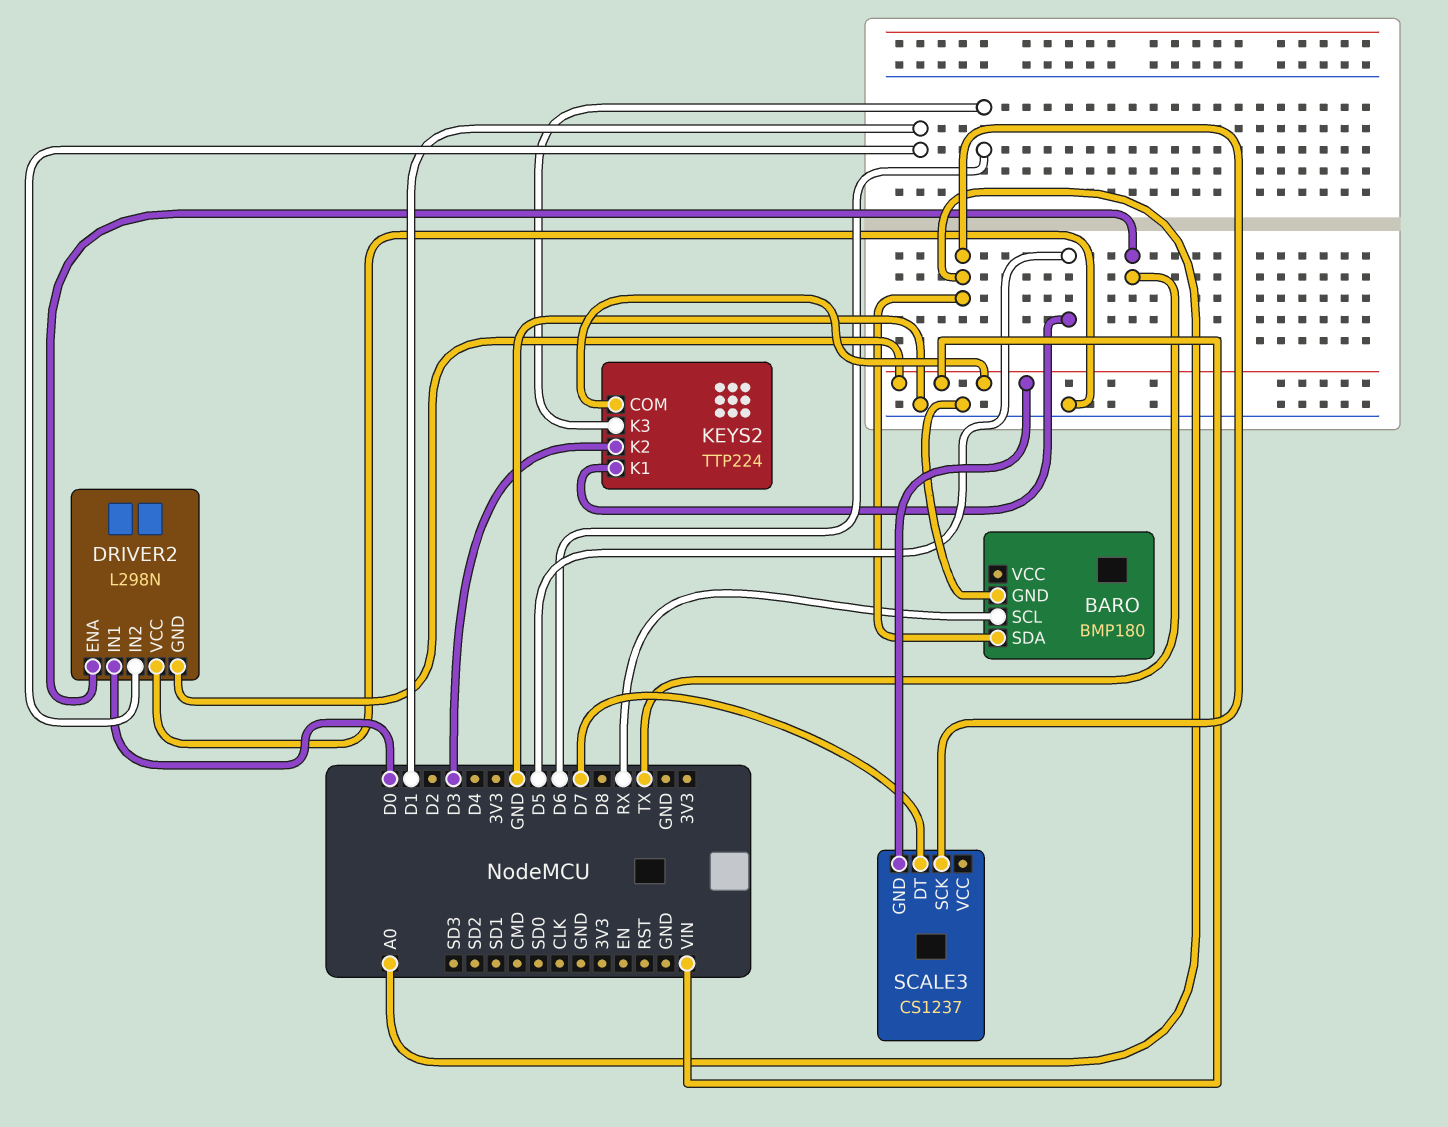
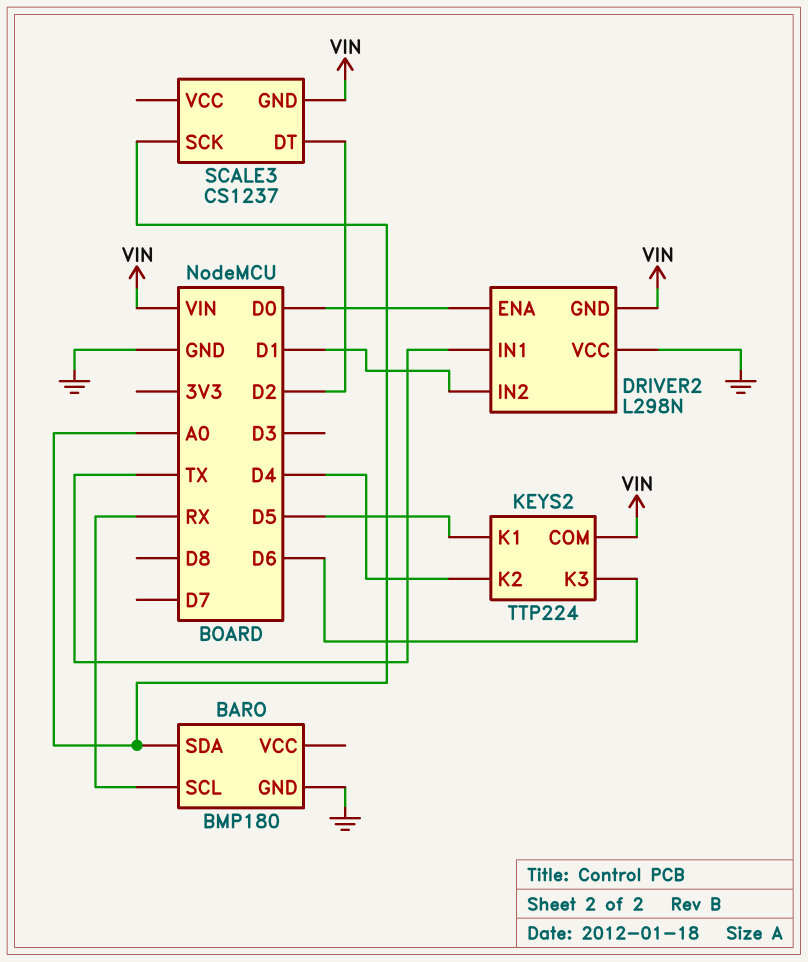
DRIVER2 pin ENA: TX -> D0
DRIVER2 pin IN1: D0 -> TX
KEYS2 pin K2: D3 -> D4
SCALE3 pin DT: D7 -> D2

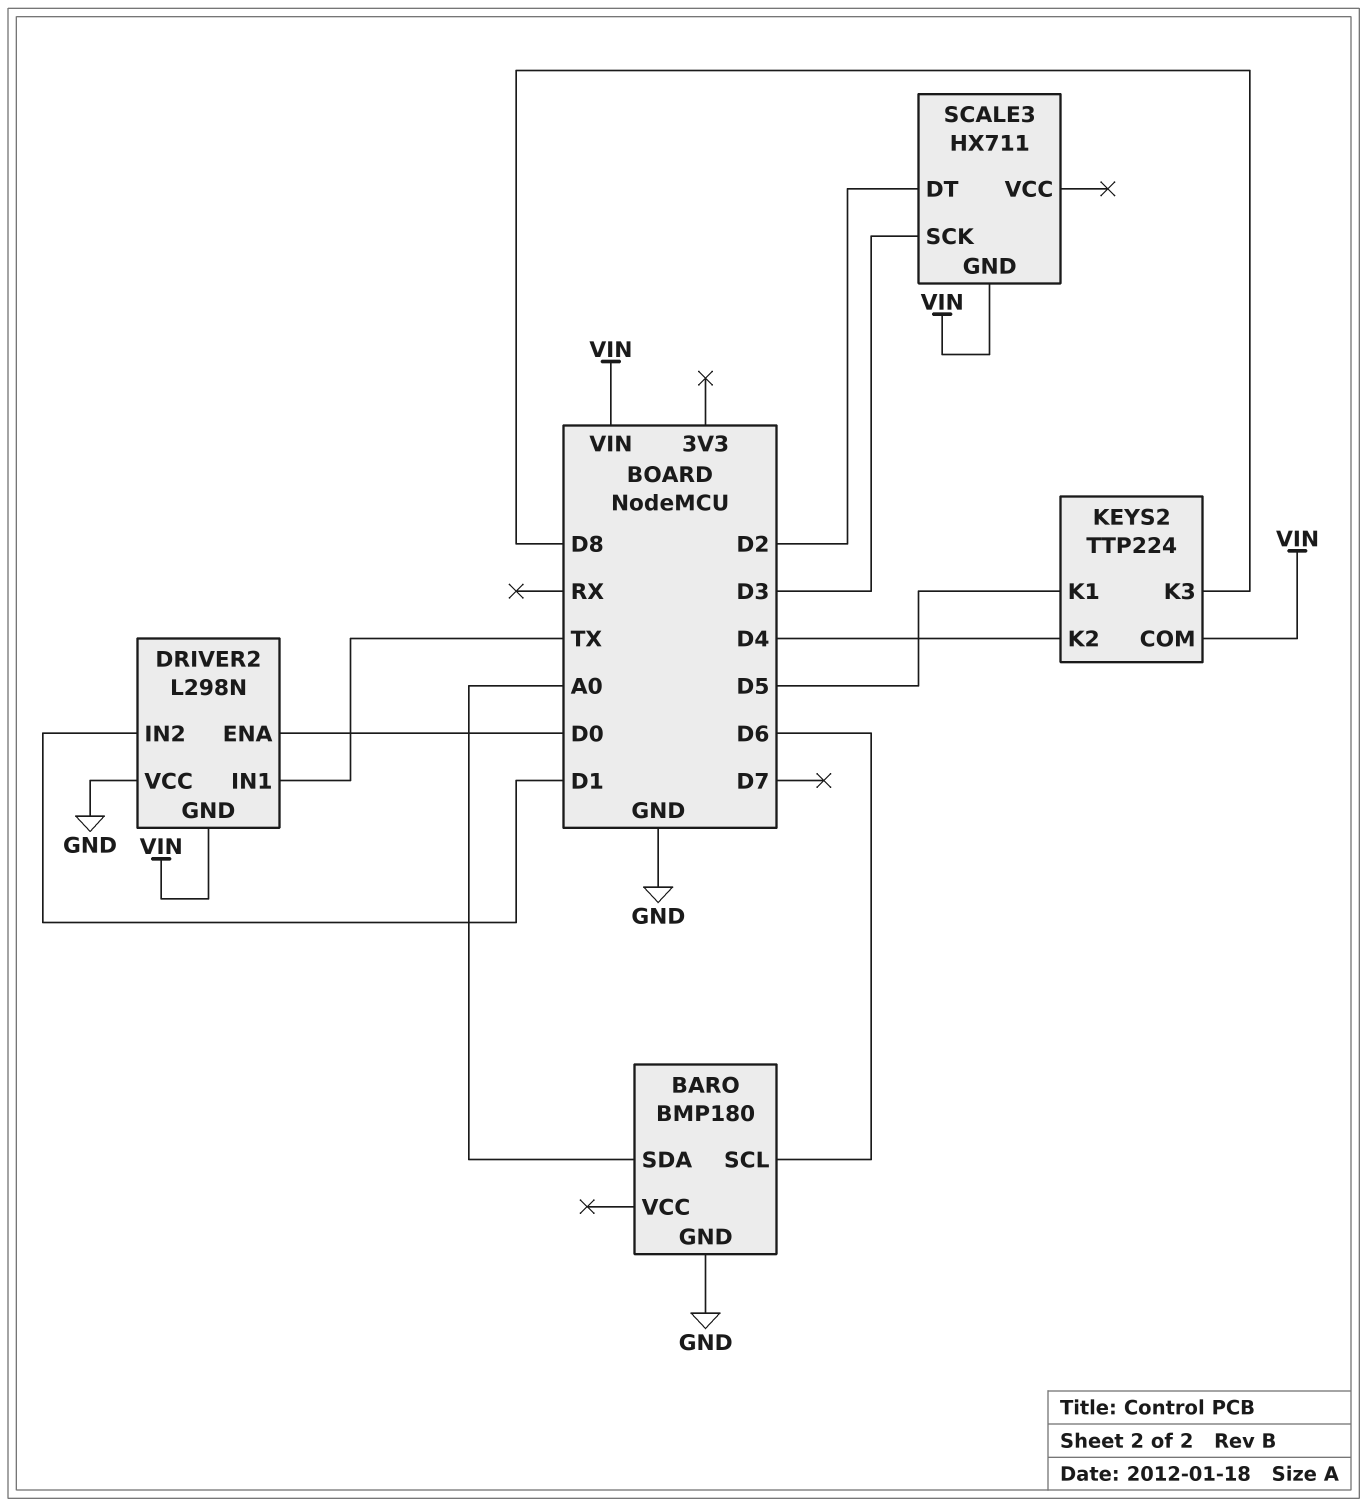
BARO pin SCL: RX -> D6
KEYS2 pin K3: D6 -> D8
SCALE3: CS1237 -> HX711
SCALE3 pin SCK: A0 -> D3

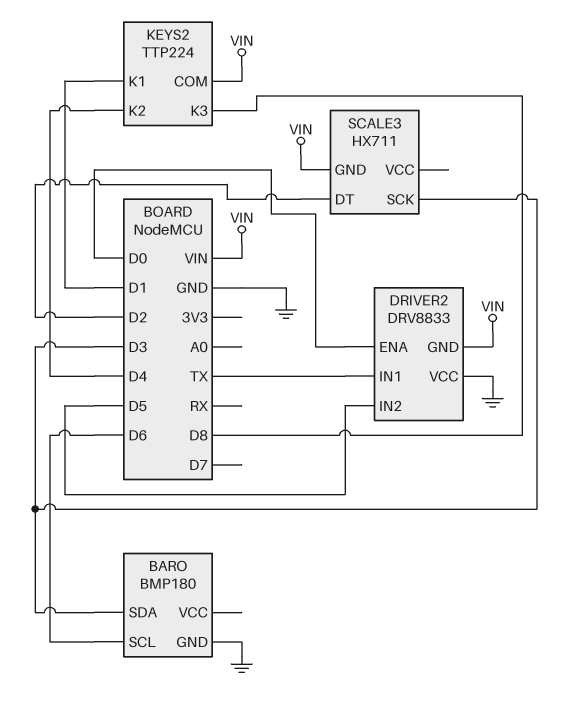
BARO pin SDA: A0 -> D3
DRIVER2: L298N -> DRV8833
DRIVER2 pin IN2: D1 -> D5
KEYS2 pin K1: D5 -> D1

